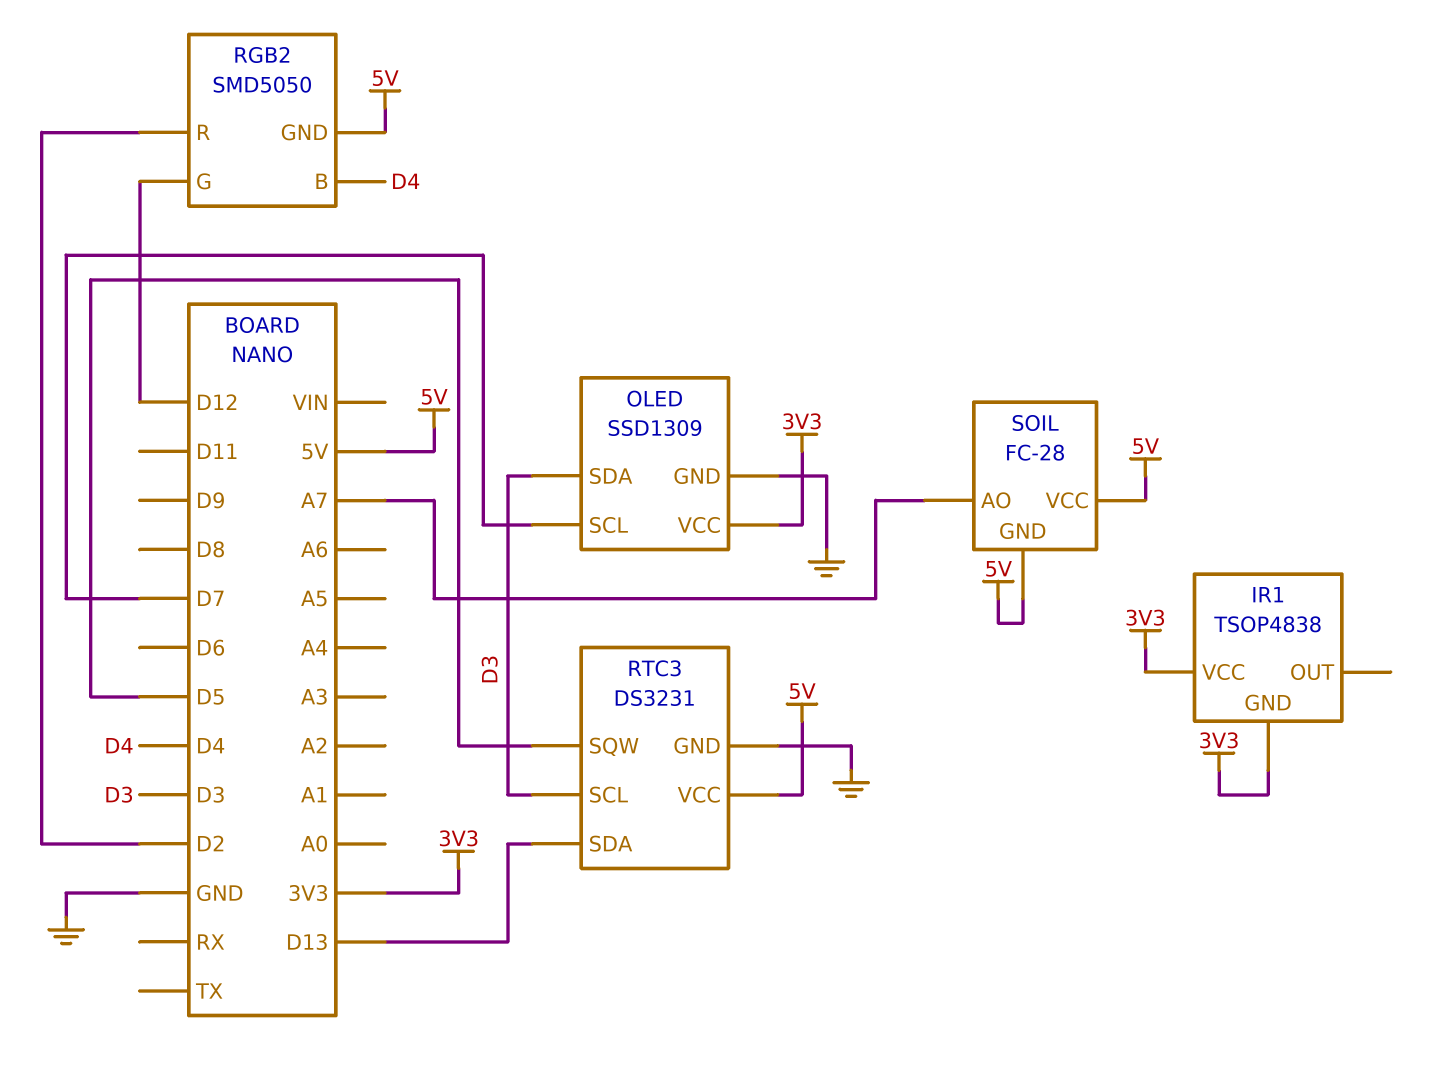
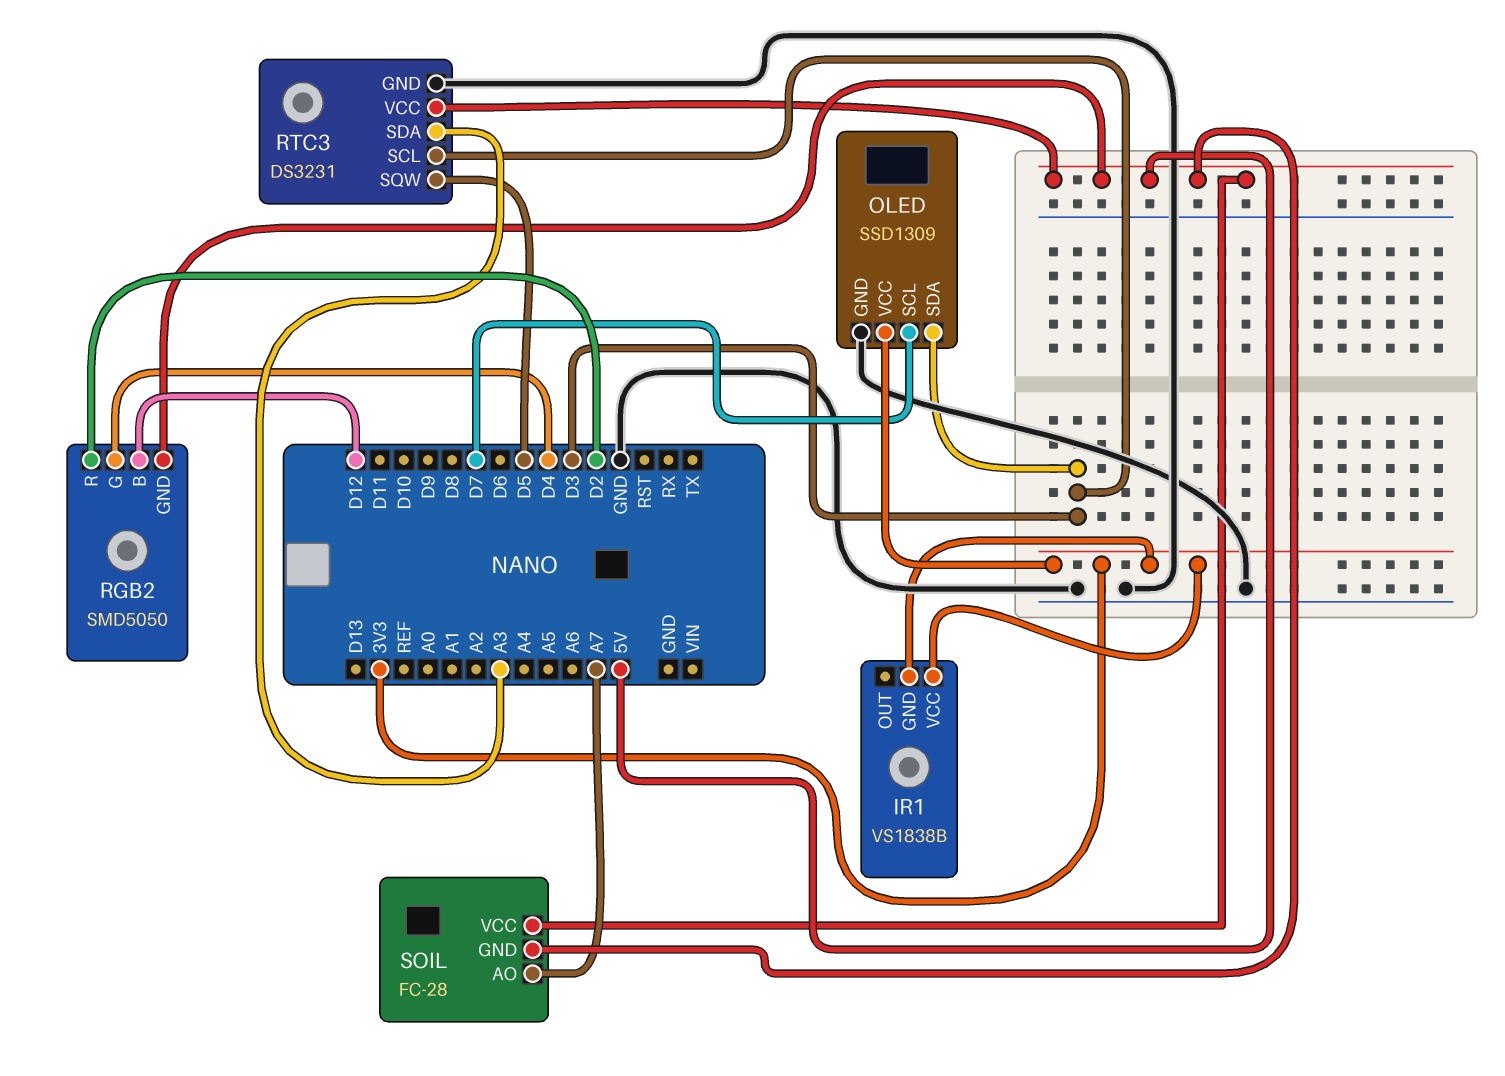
IR1: TSOP4838 -> VS1838B
RGB2 pin B: D4 -> D12
RGB2 pin G: D12 -> D4
RTC3 pin SDA: D13 -> A3

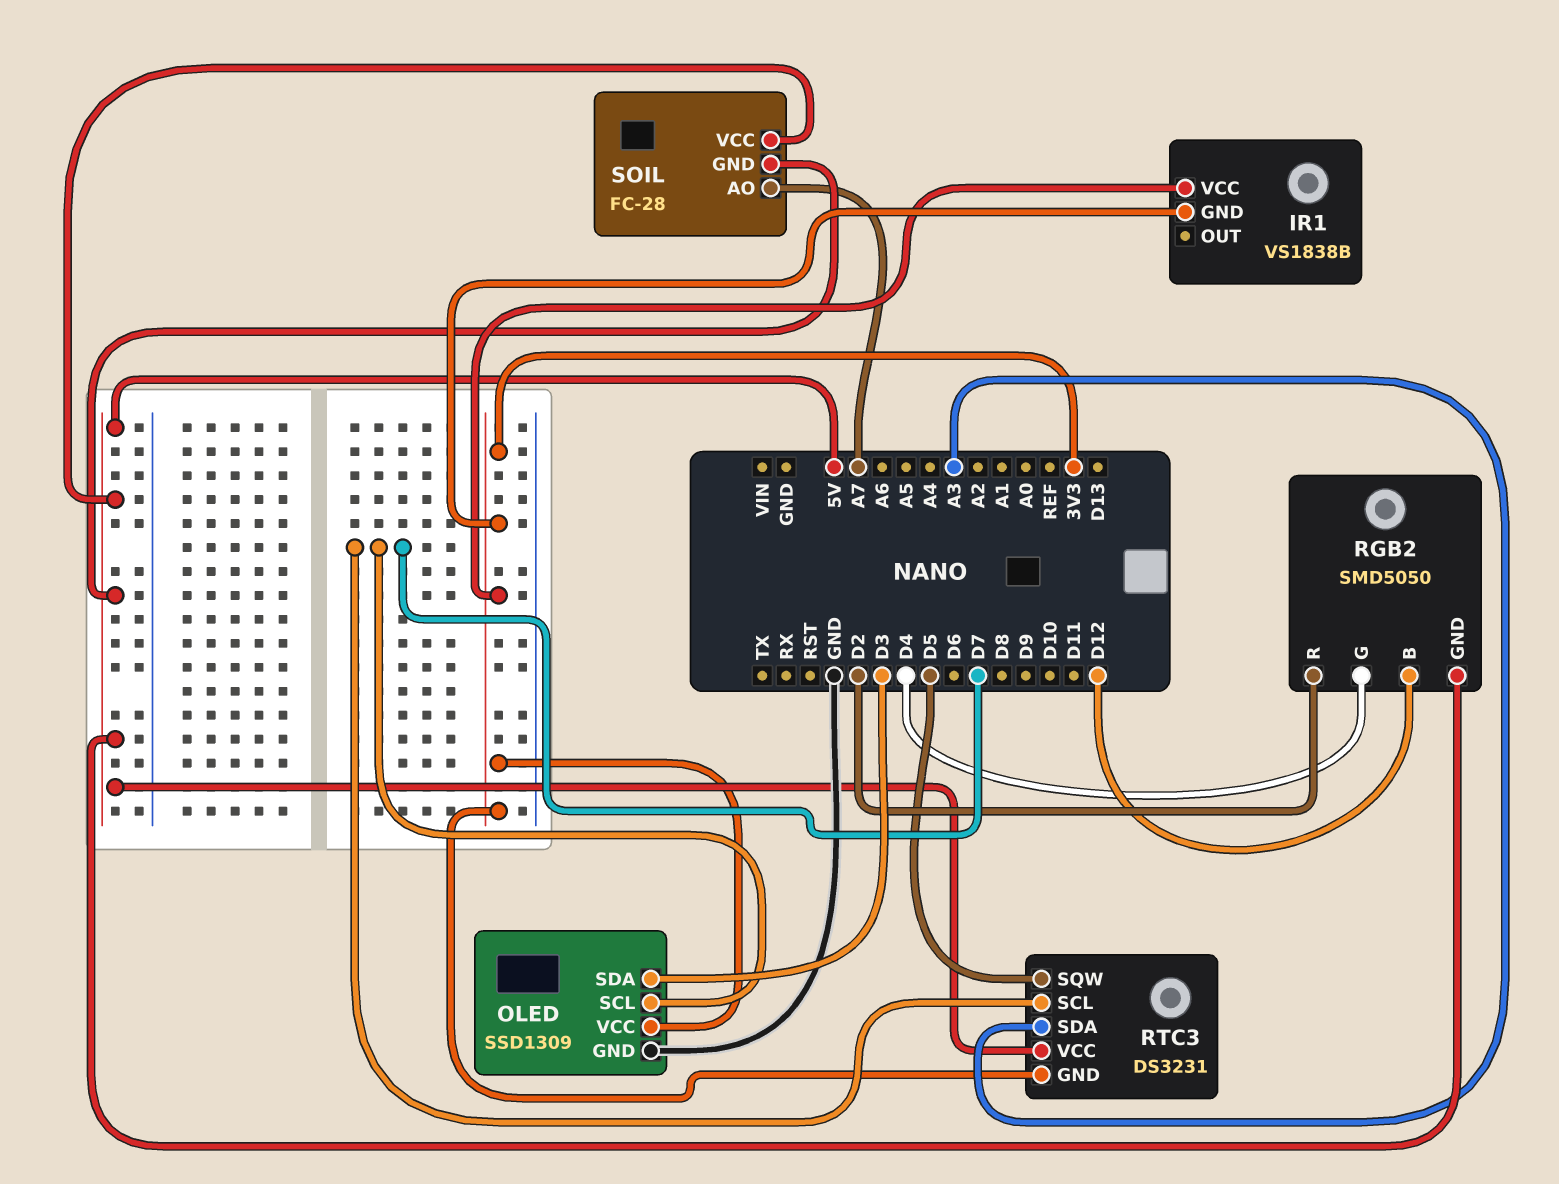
RTC3 pin GND: GND -> 3V3
RTC3 pin SCL: D3 -> D7

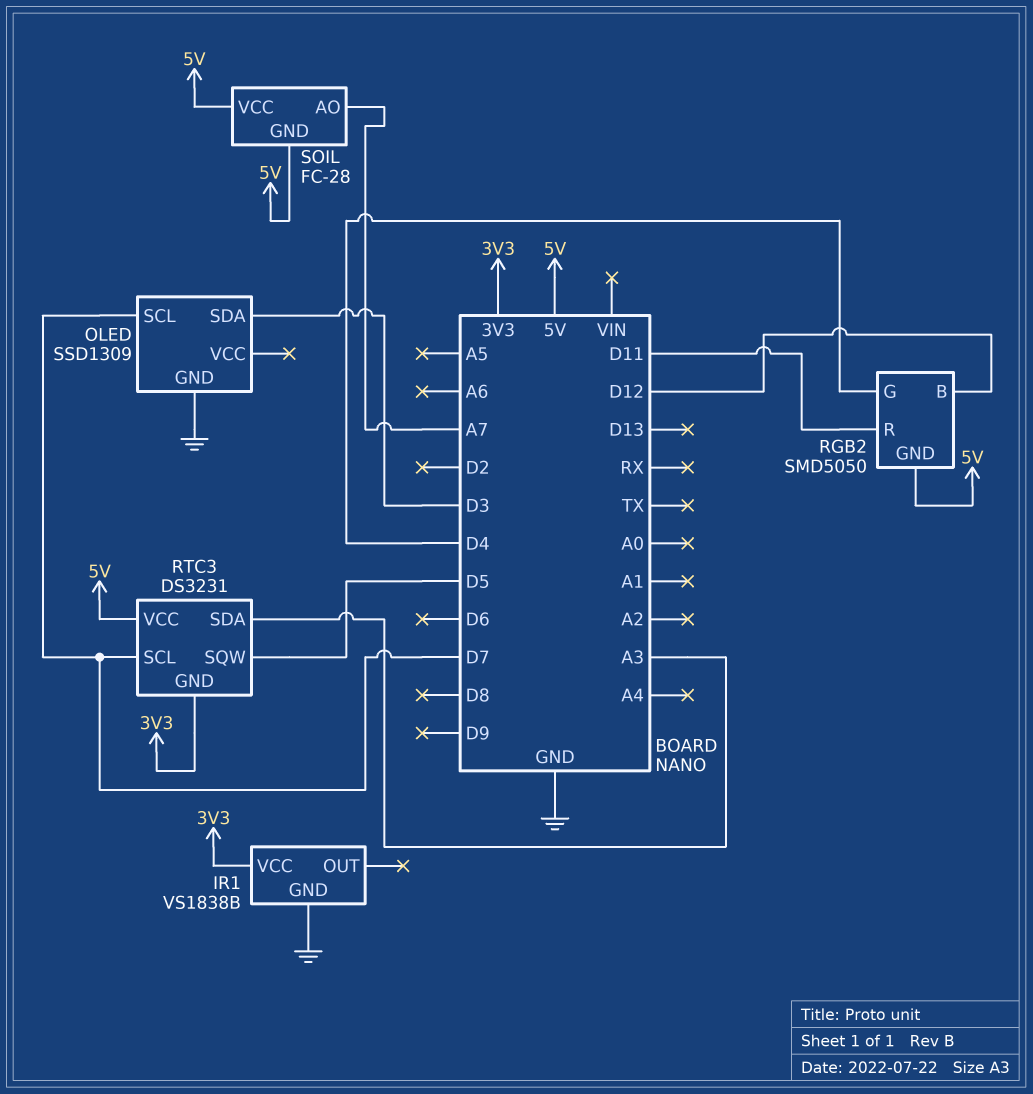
IR1 pin GND: 3V3 -> GND
OLED pin VCC: 3V3 -> none
RGB2 pin R: D2 -> D11

